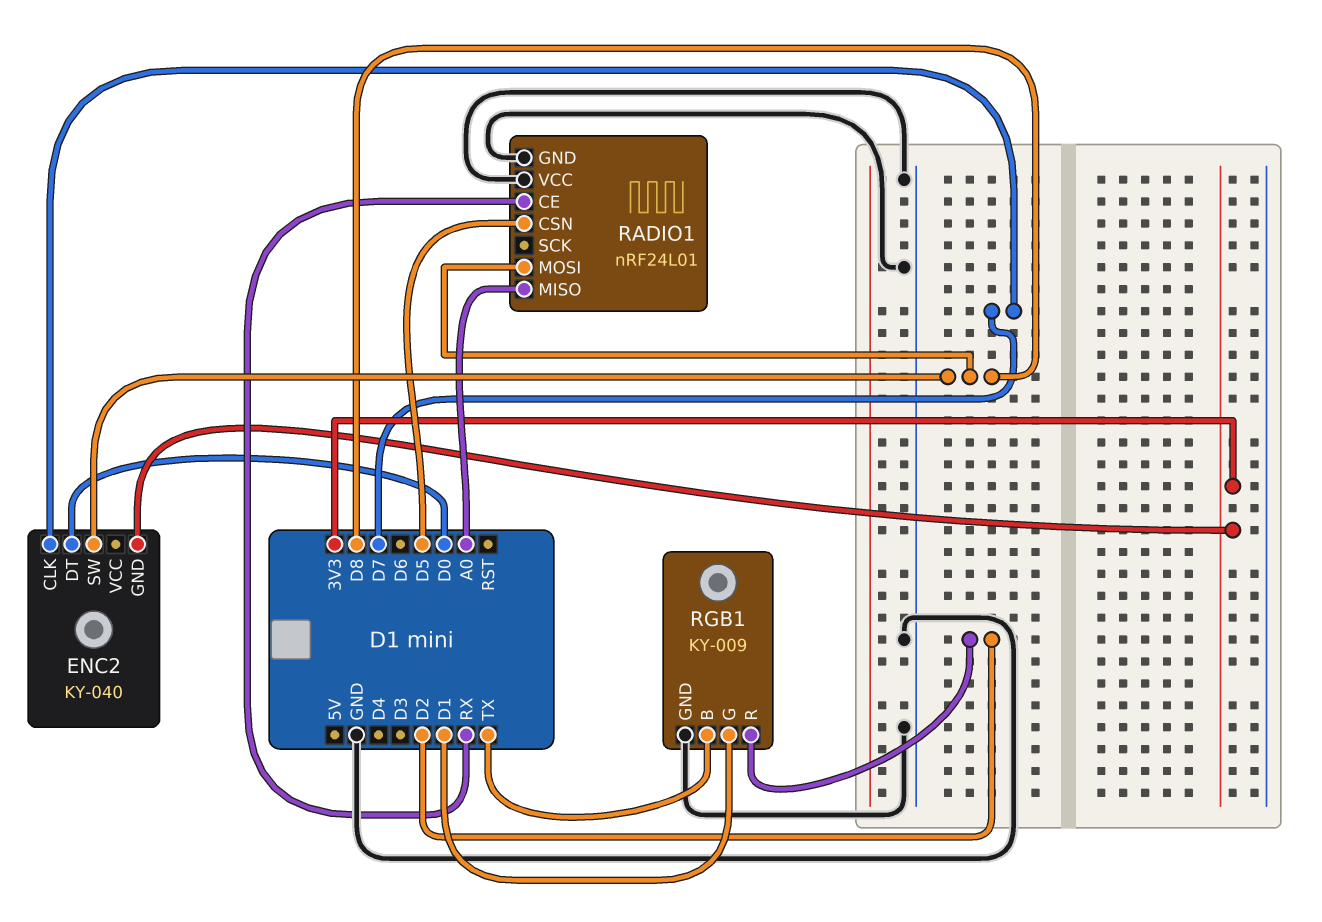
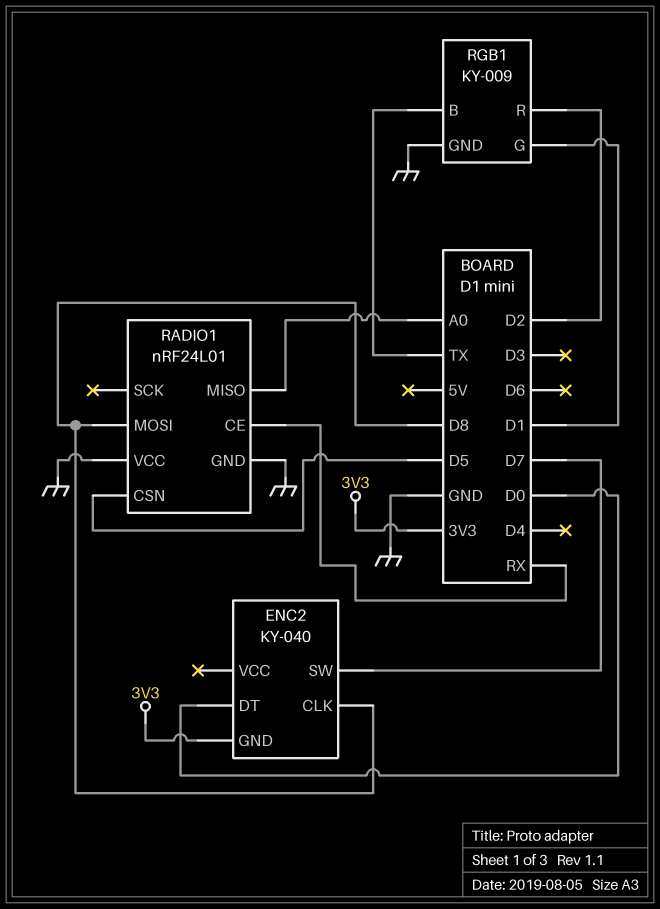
ENC2 pin CLK: D7 -> D8
ENC2 pin SW: D8 -> D7

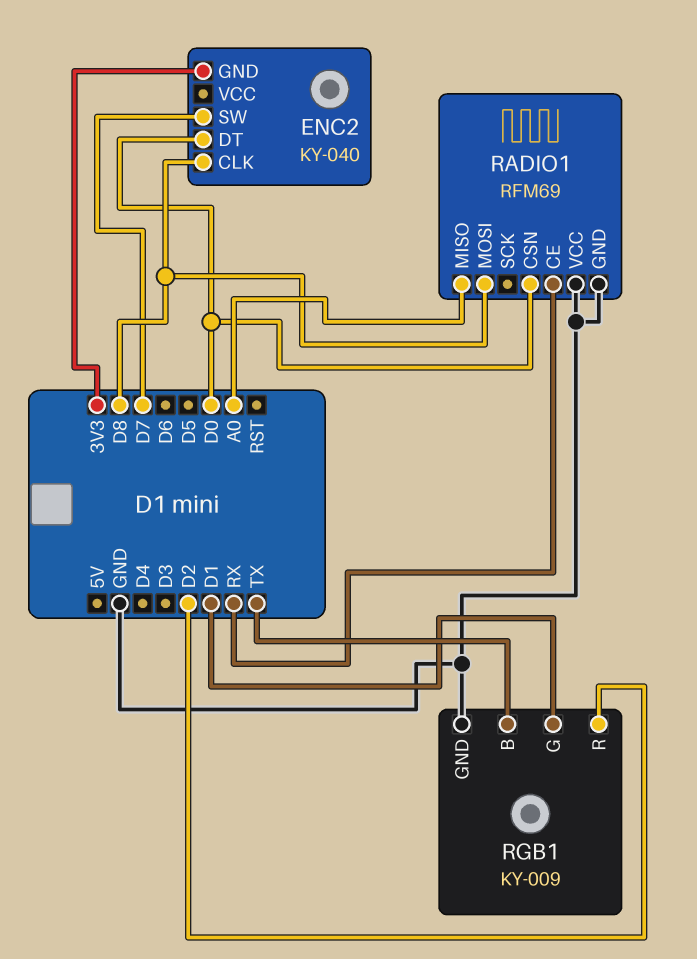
RADIO1: nRF24L01 -> RFM69
RADIO1 pin CSN: D5 -> D0

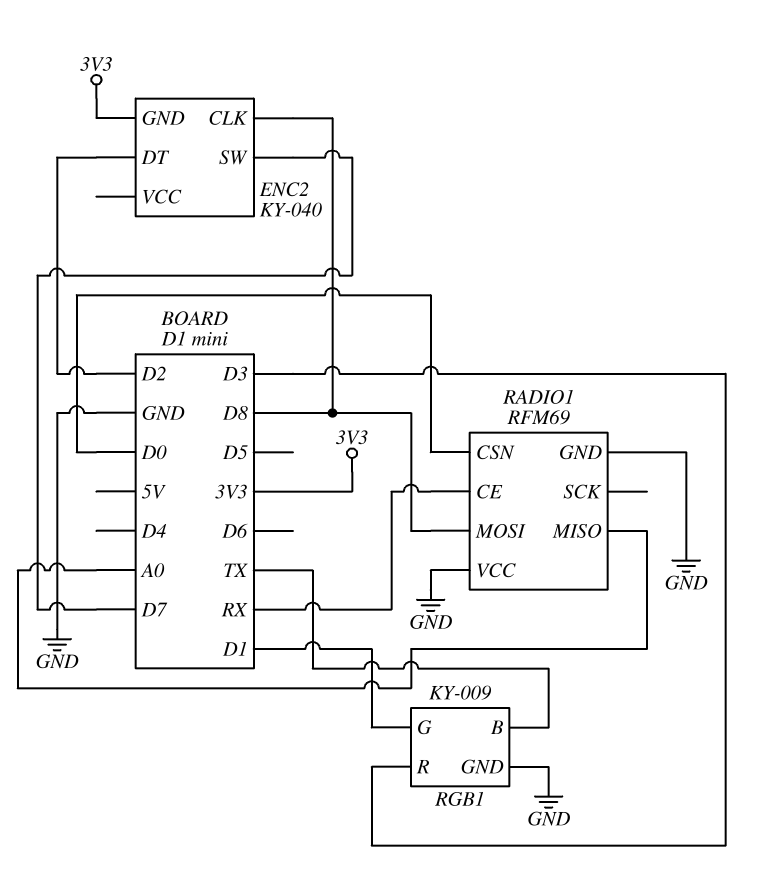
ENC2 pin DT: D0 -> D2
RGB1 pin R: D2 -> D3

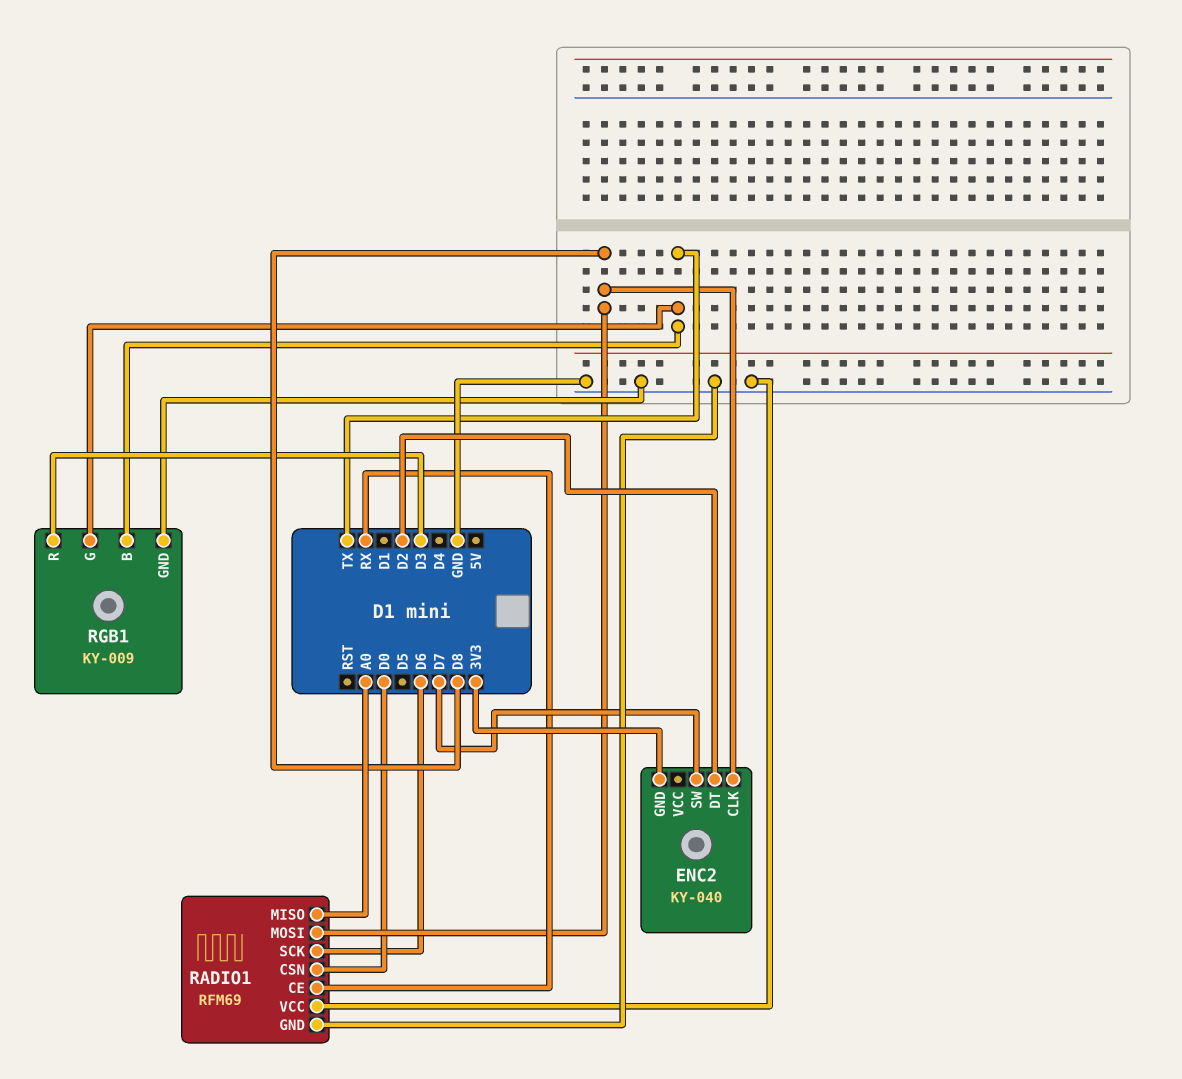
RADIO1 pin SCK: none -> D6
RGB1 pin G: D1 -> TX

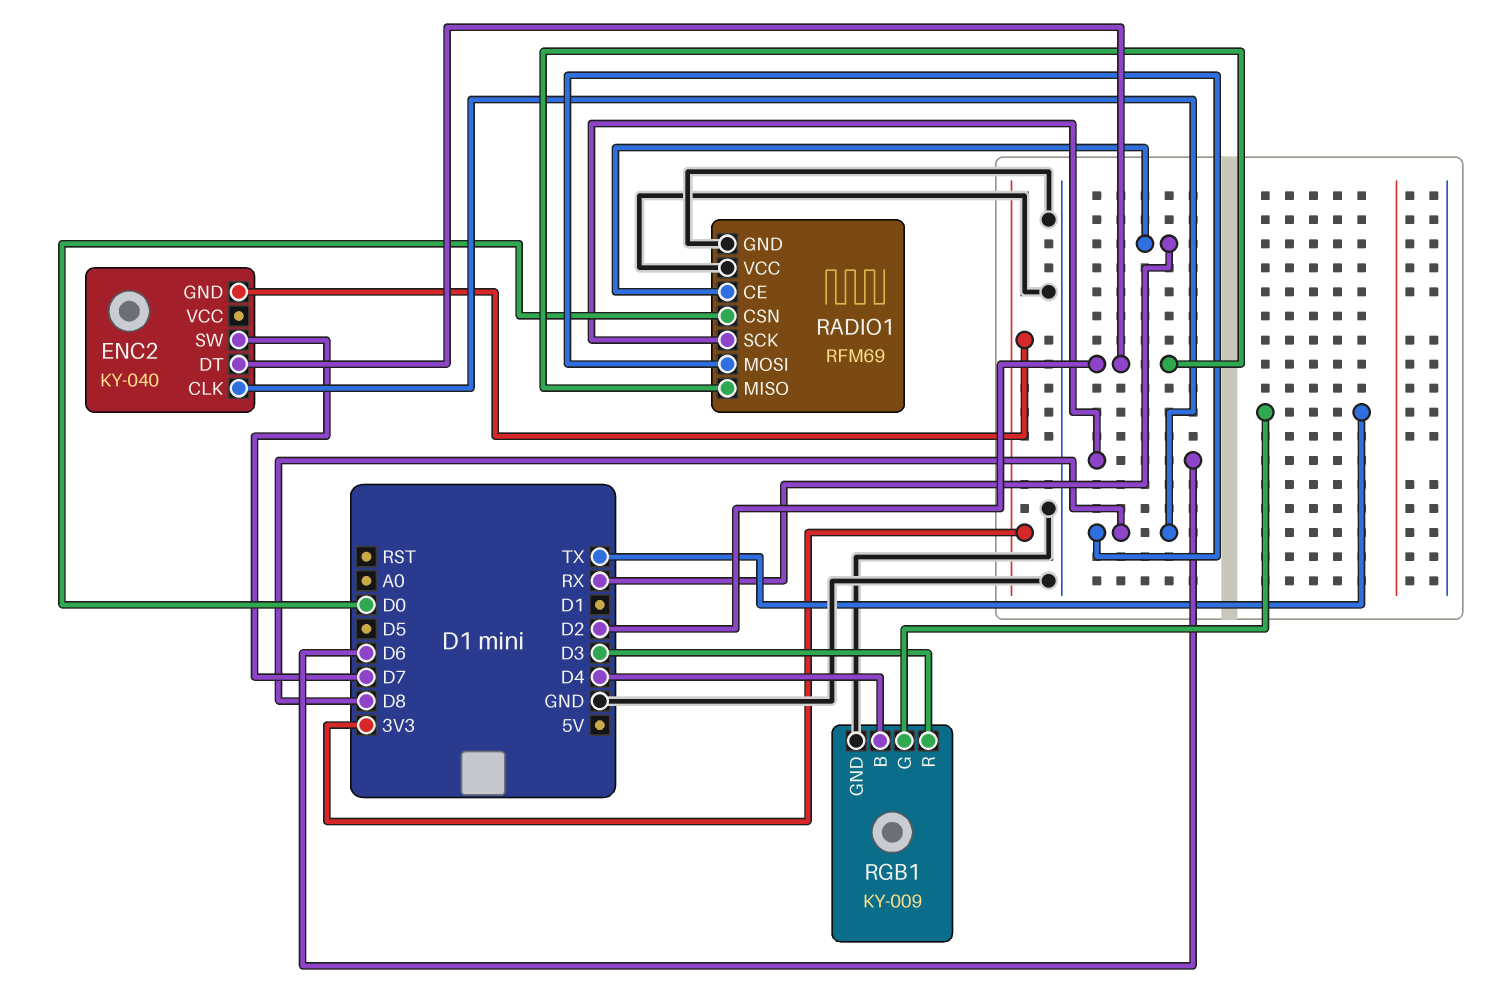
RADIO1 pin MISO: A0 -> D2
RGB1 pin B: TX -> D4

